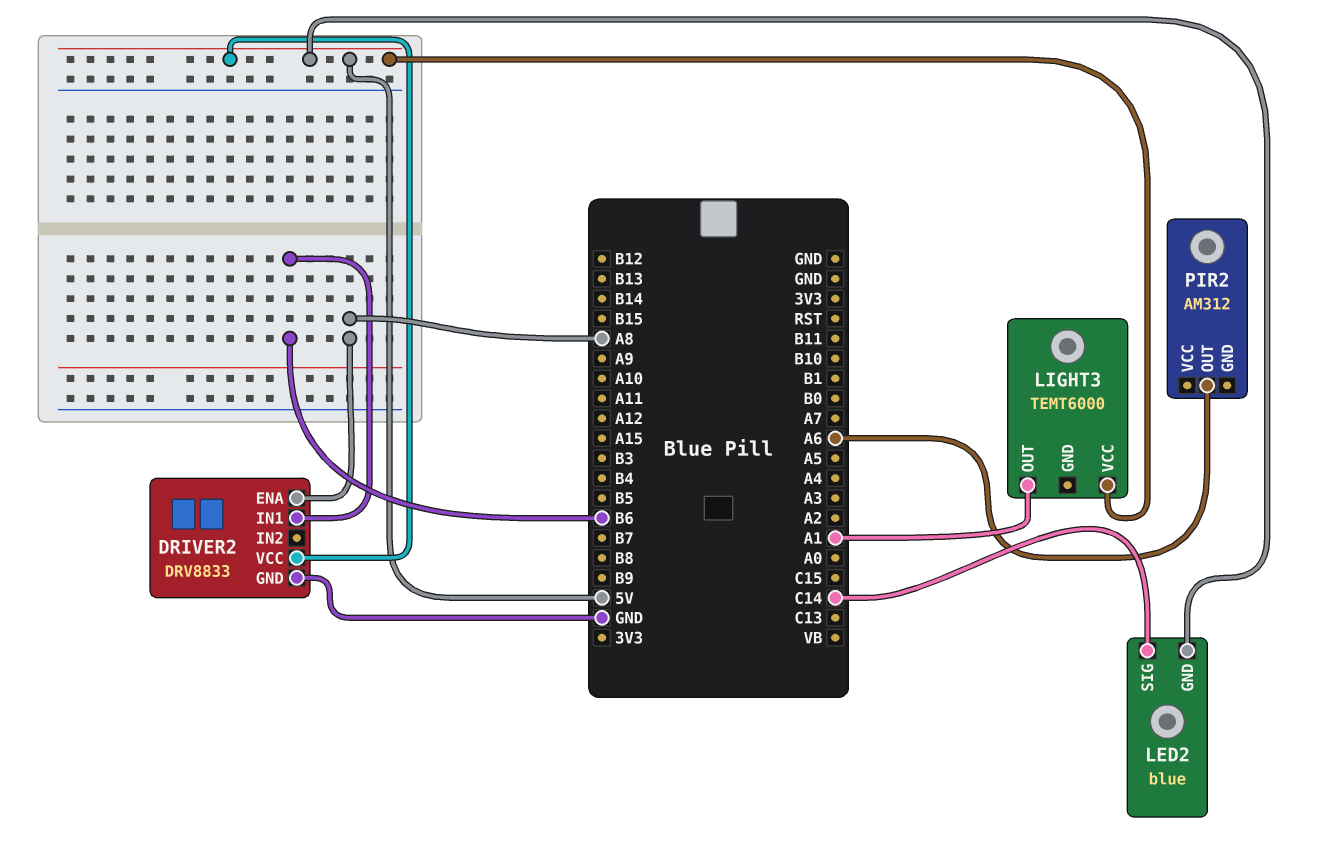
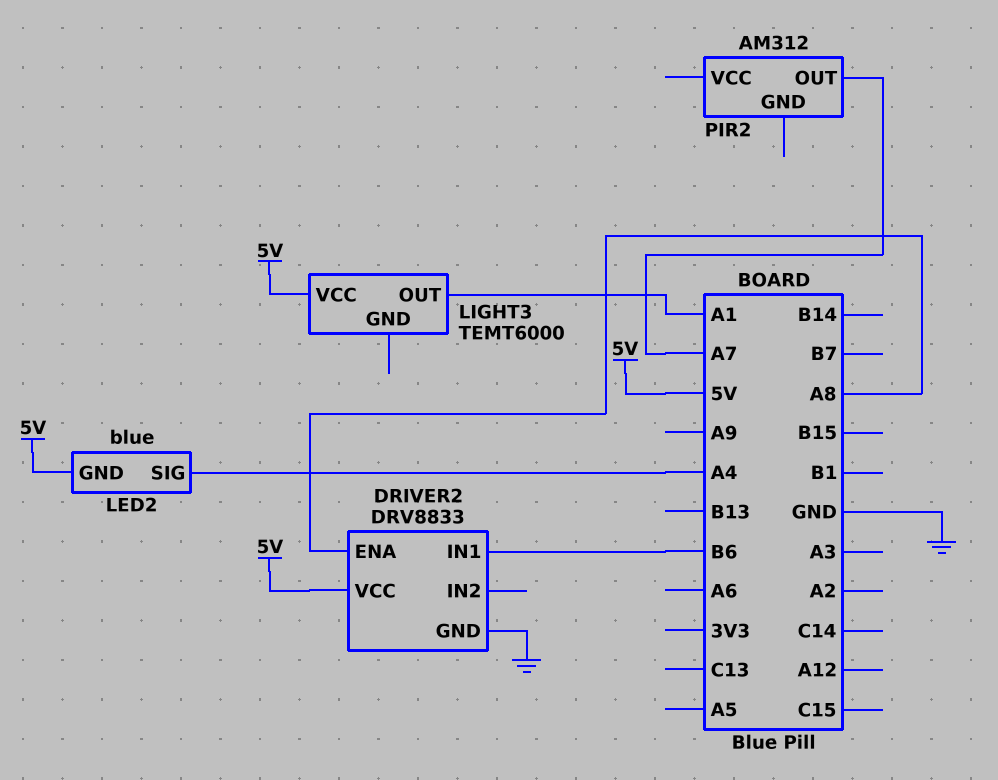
LED2 pin SIG: C14 -> A4
PIR2 pin OUT: A6 -> A7

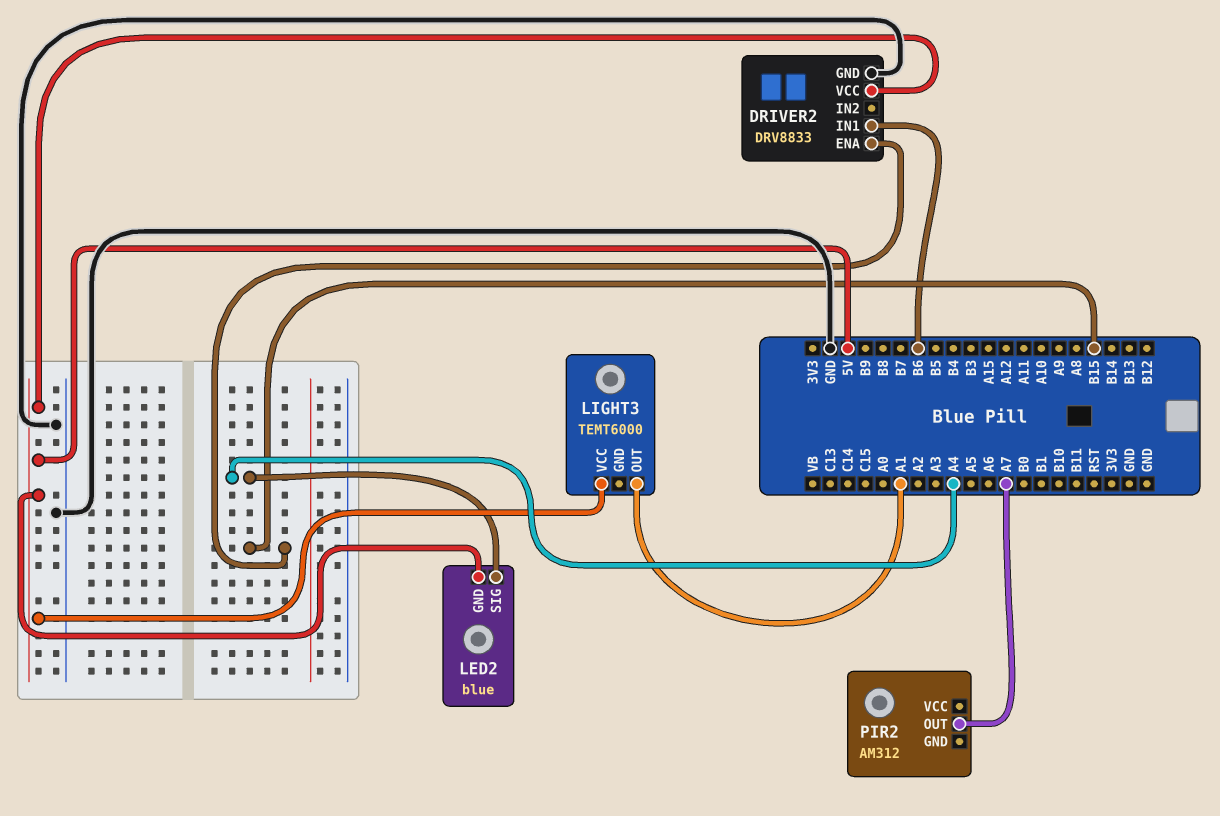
DRIVER2 pin ENA: A8 -> B15

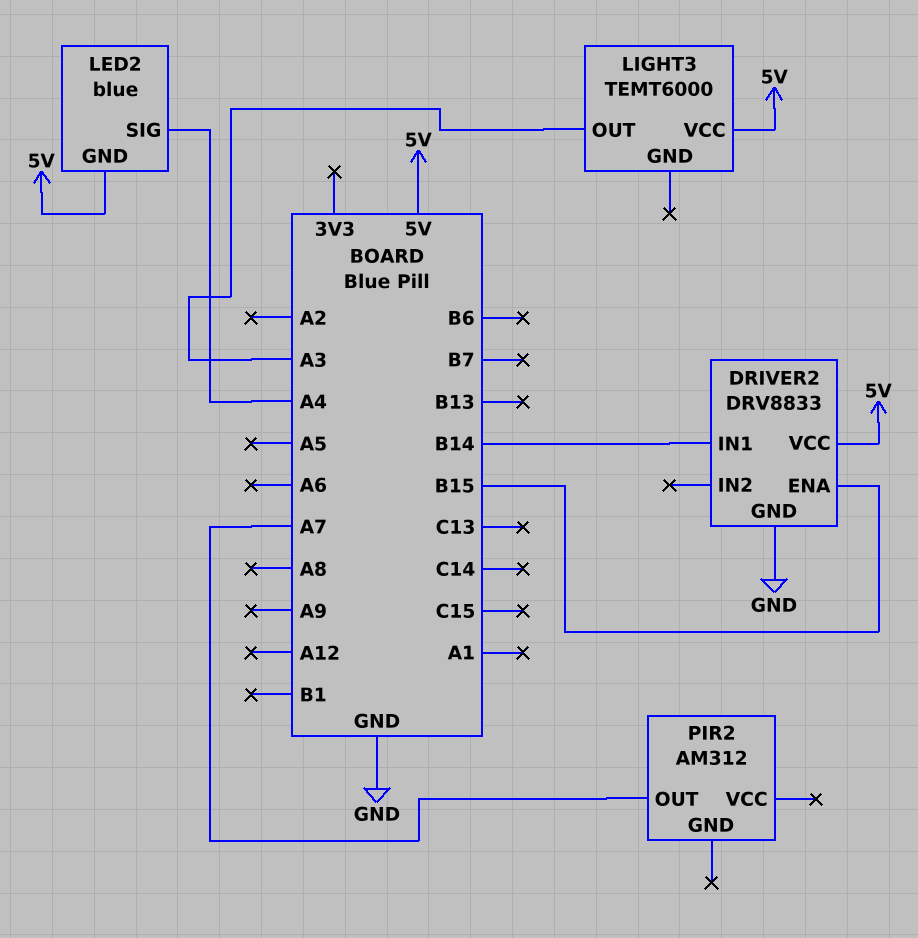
DRIVER2 pin IN1: B6 -> B14
LIGHT3 pin OUT: A1 -> A3

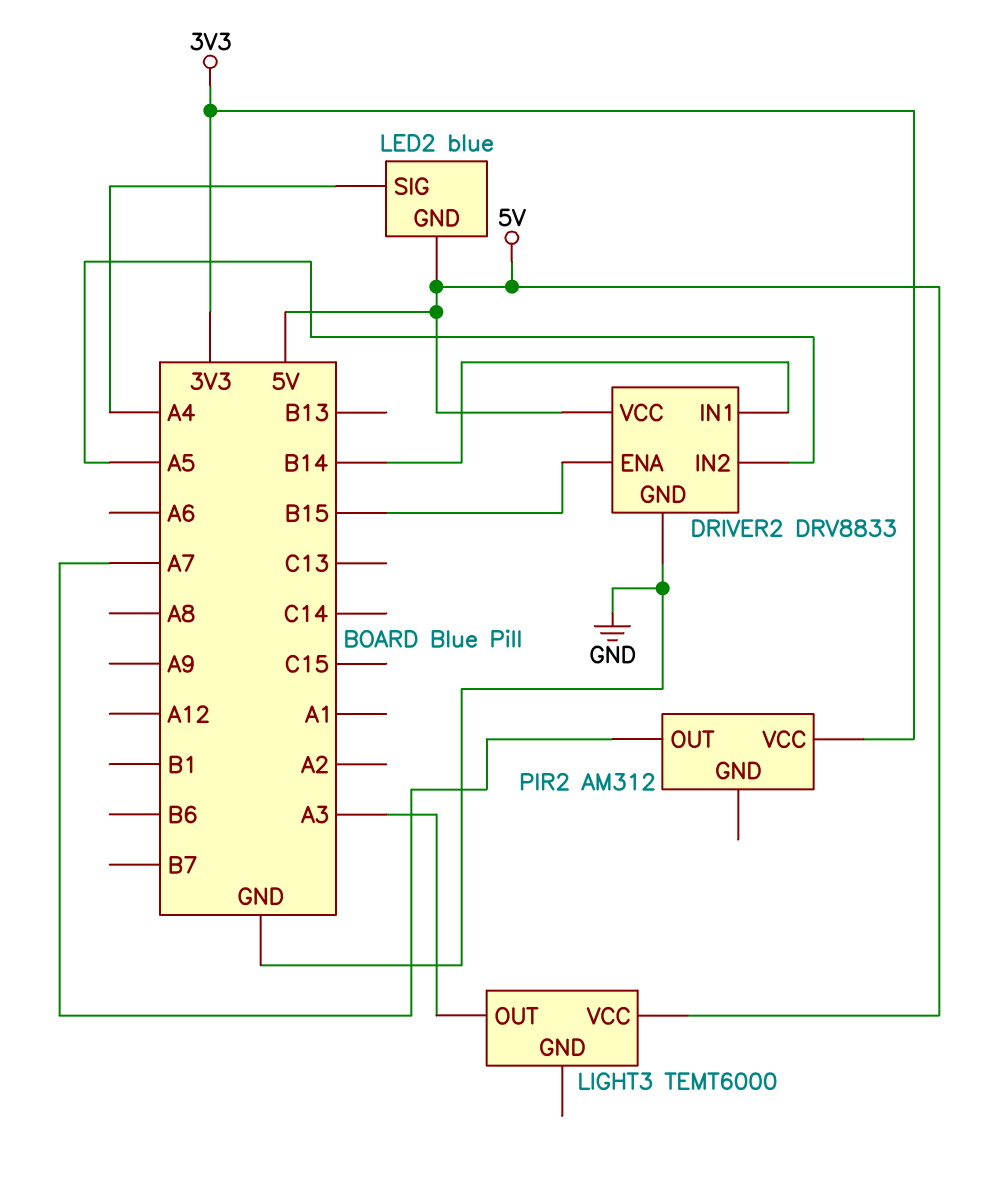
DRIVER2 pin IN2: none -> A5
PIR2 pin VCC: none -> 3V3

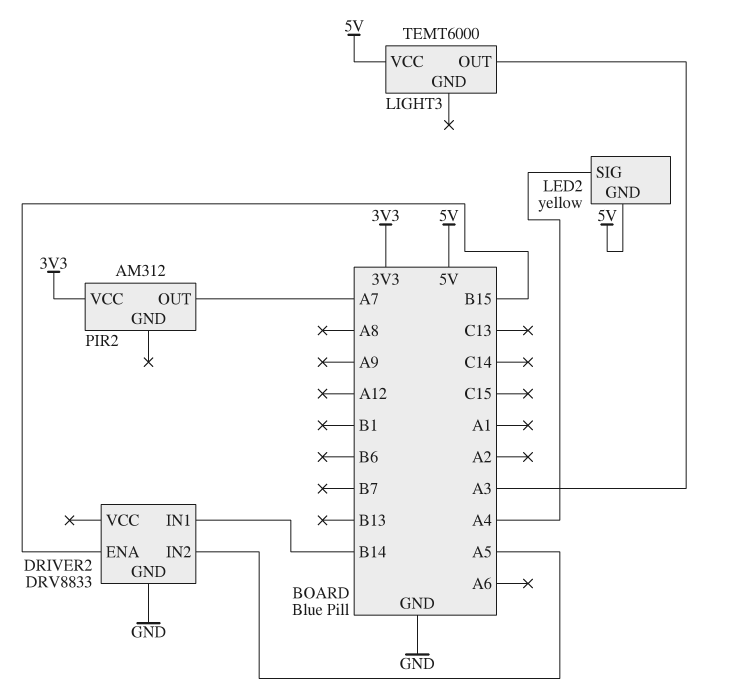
DRIVER2 pin VCC: 5V -> none
LED2: blue -> yellow

